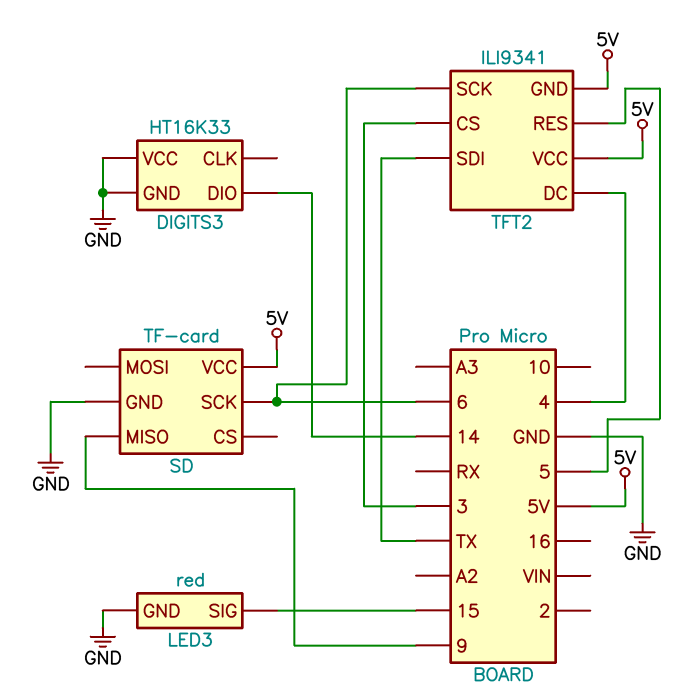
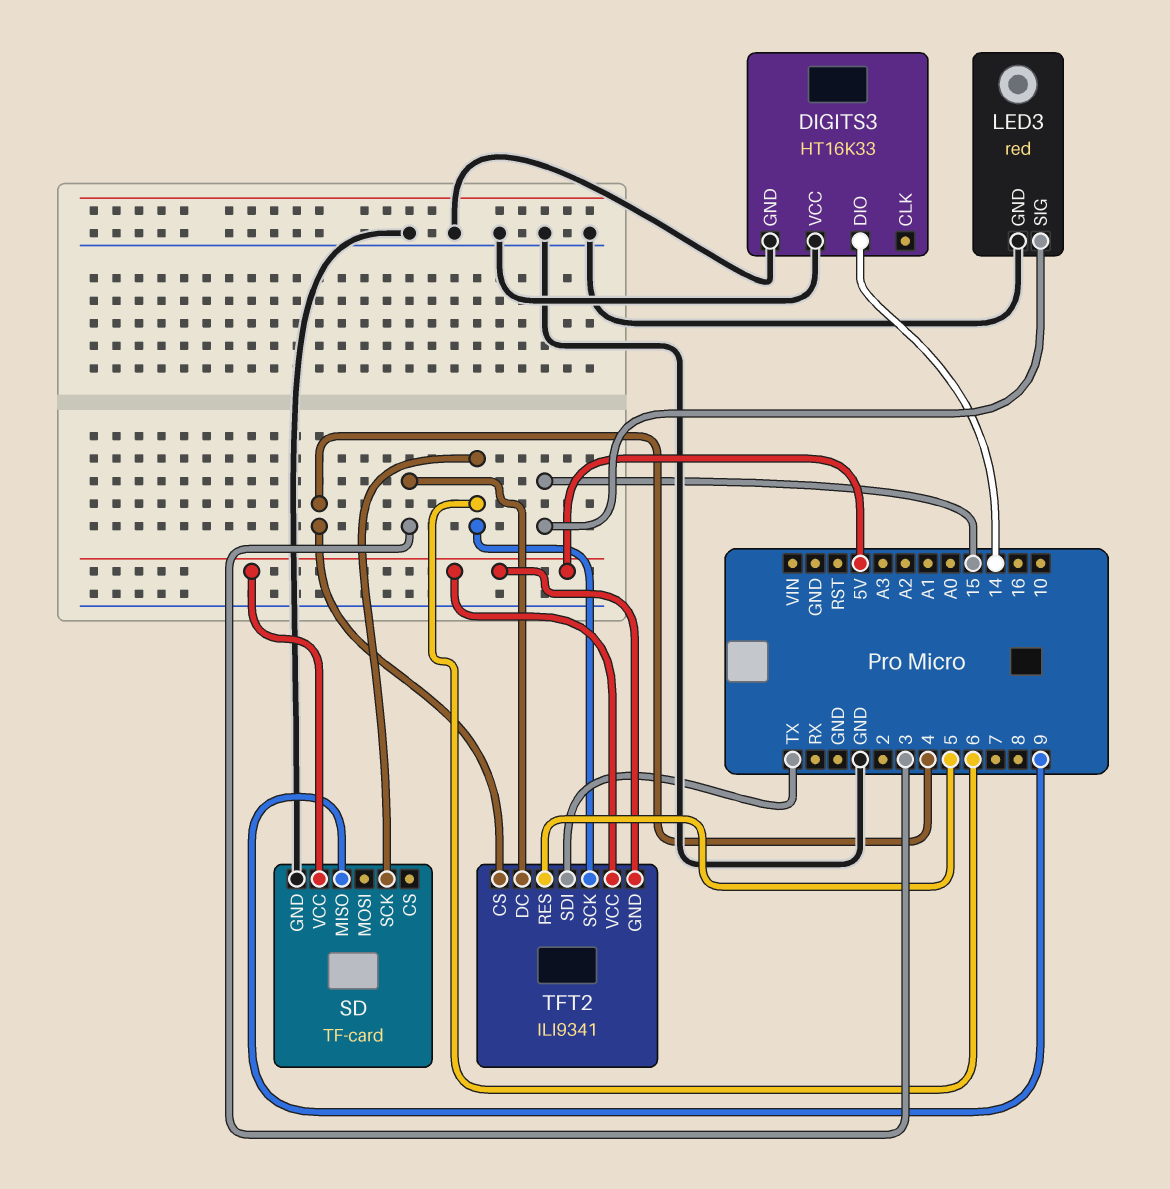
TFT2 pin CS: 3 -> 4
TFT2 pin DC: 4 -> 3

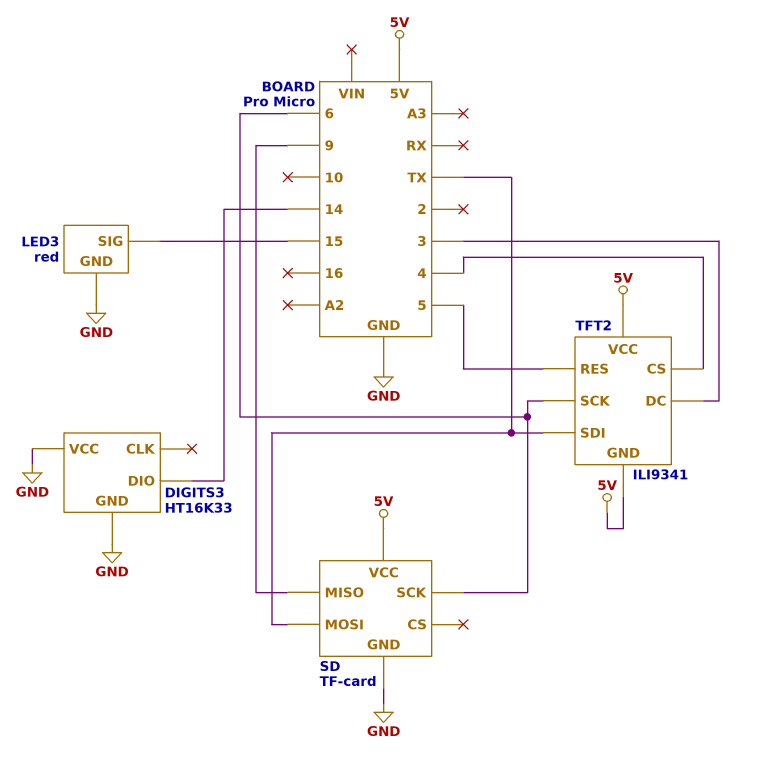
SD pin MOSI: none -> TX

